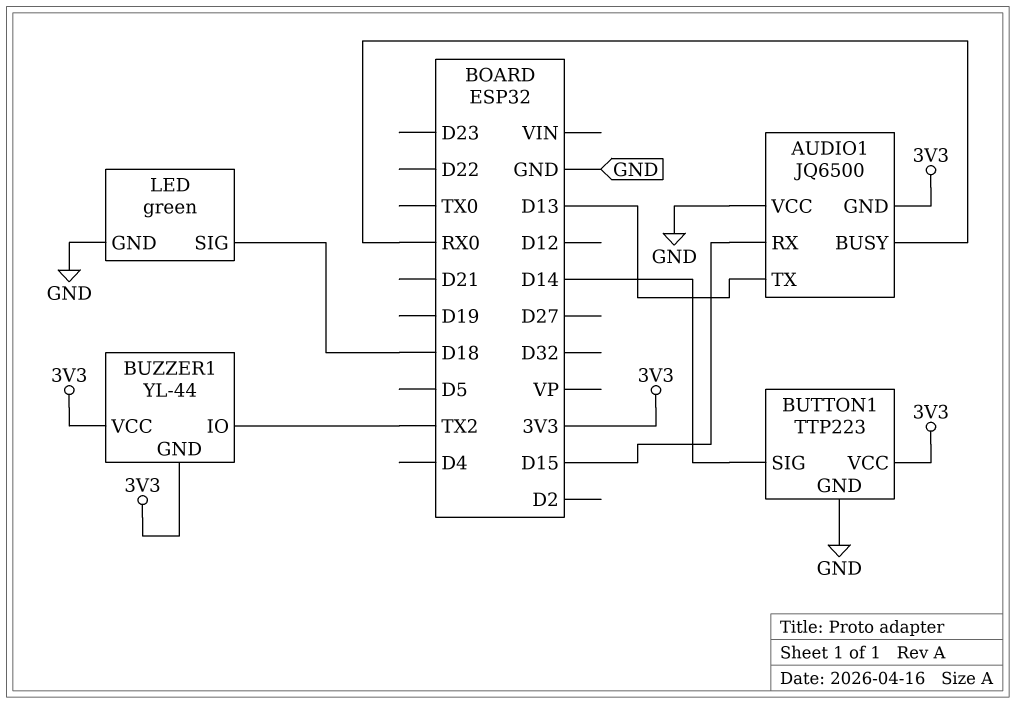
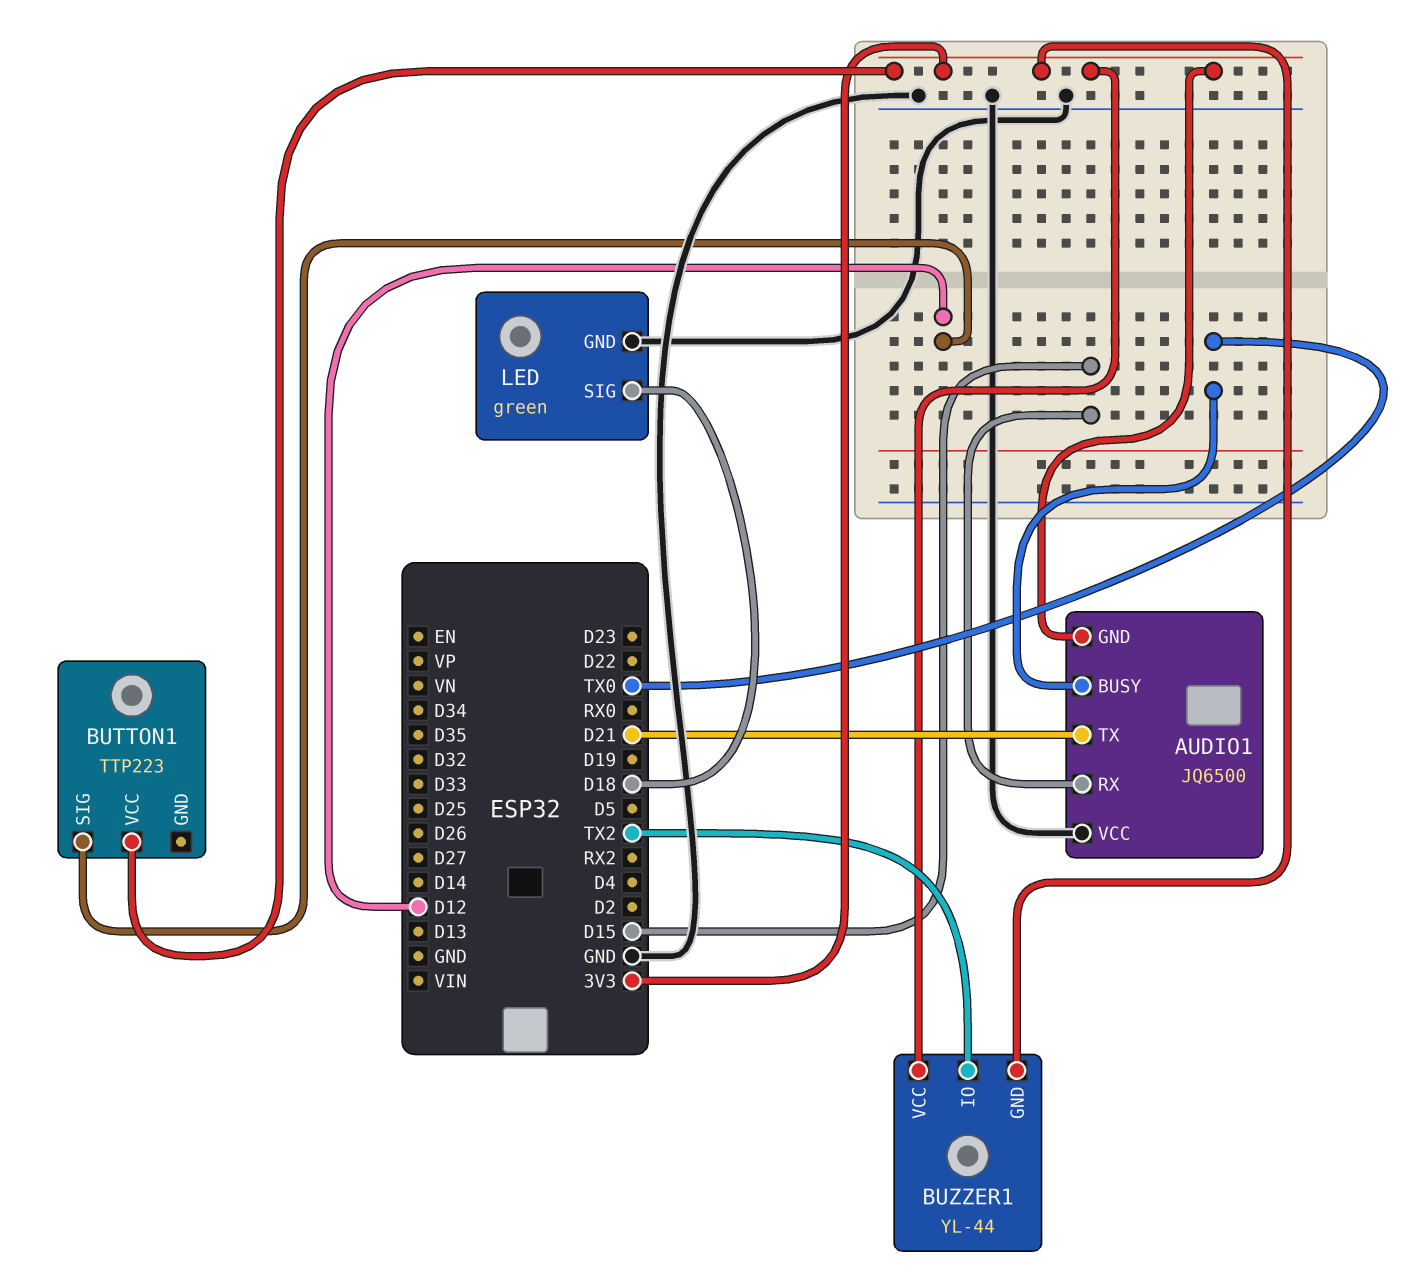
AUDIO1 pin BUSY: RX0 -> TX0
AUDIO1 pin TX: D13 -> D21
BUTTON1 pin GND: GND -> none
BUTTON1 pin SIG: D14 -> D12

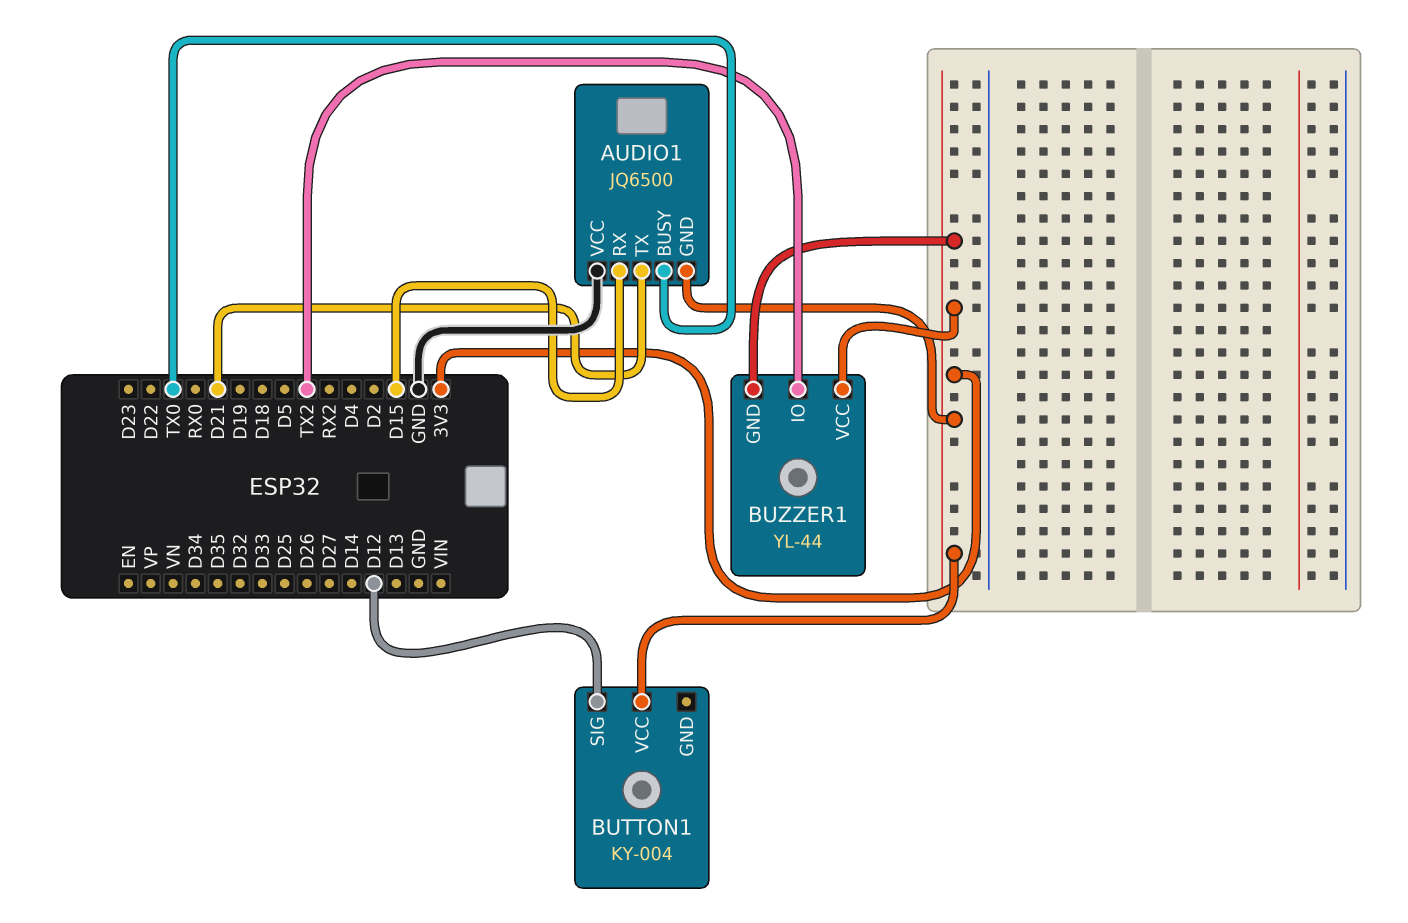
BUTTON1: TTP223 -> KY-004
LED: green -> none
LED pin GND: GND -> none
LED pin SIG: D18 -> none

